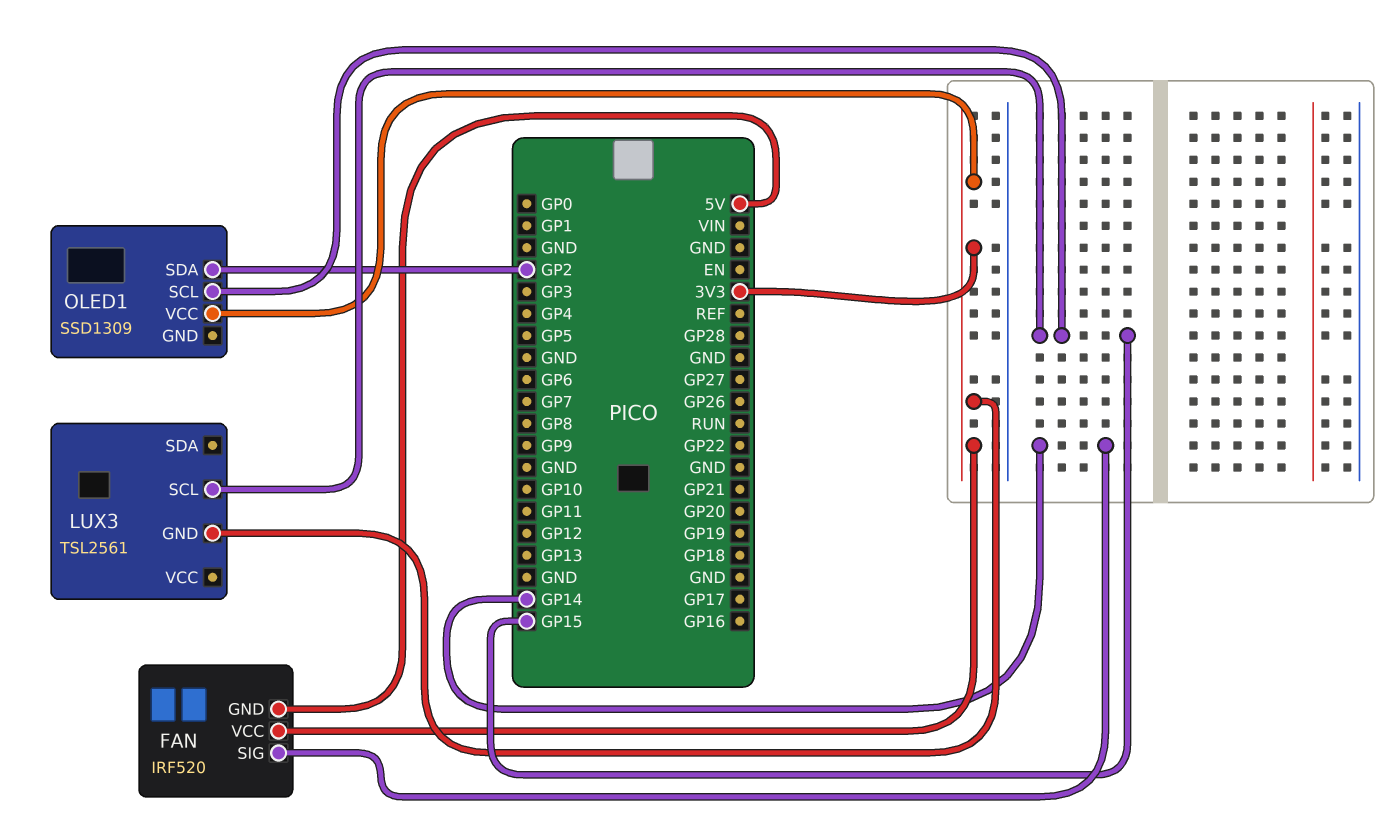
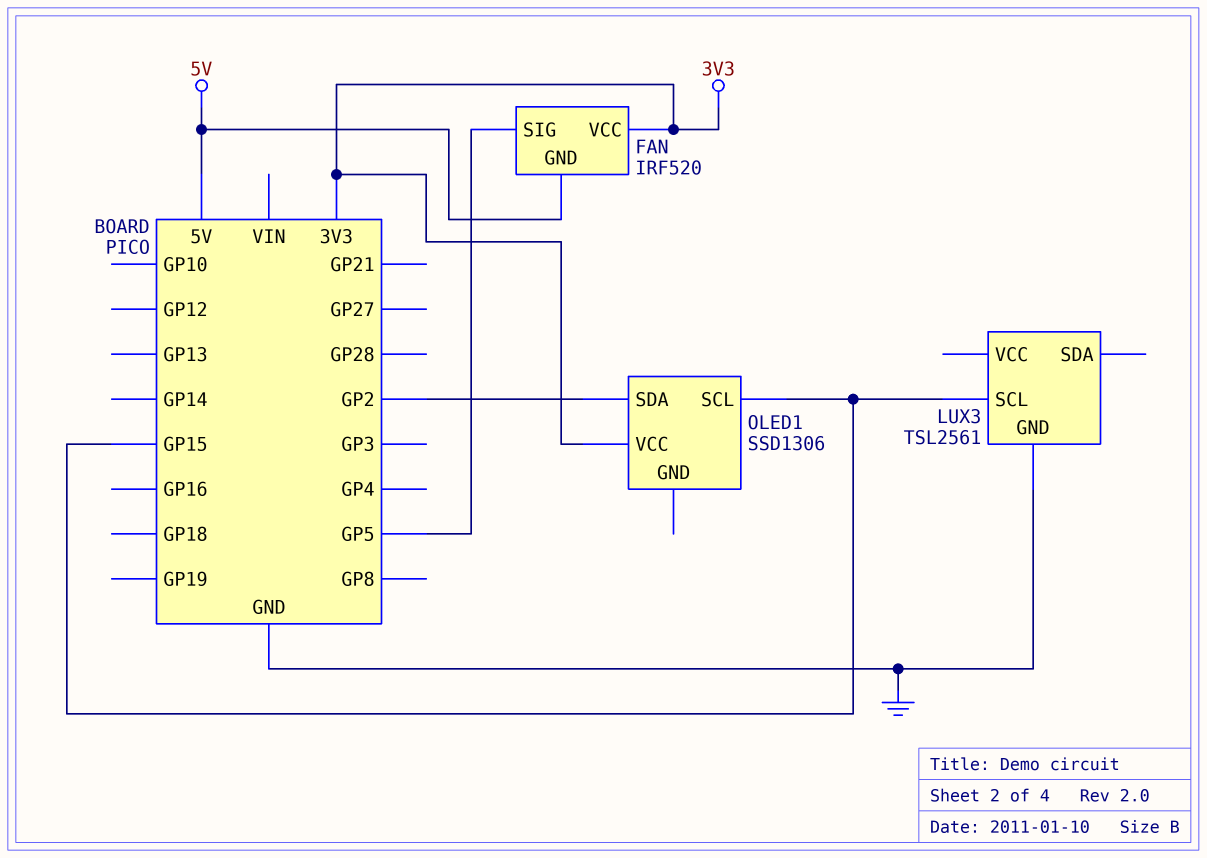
FAN pin SIG: GP14 -> GP5
LUX3 pin GND: 3V3 -> GND
OLED1: SSD1309 -> SSD1306

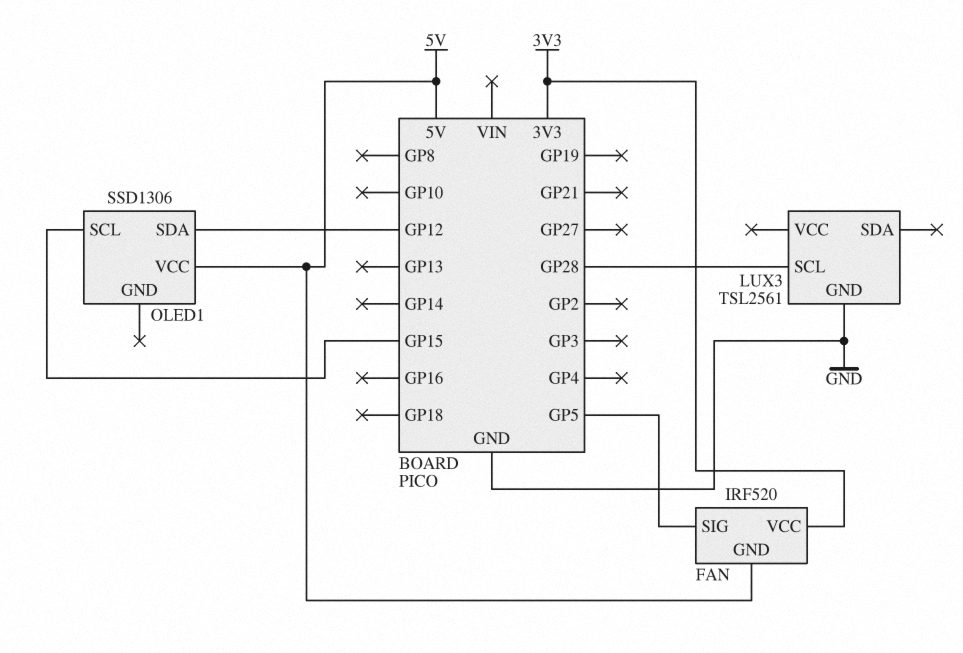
LUX3 pin SCL: GP15 -> GP28
OLED1 pin SDA: GP2 -> GP12
OLED1 pin VCC: 3V3 -> 5V

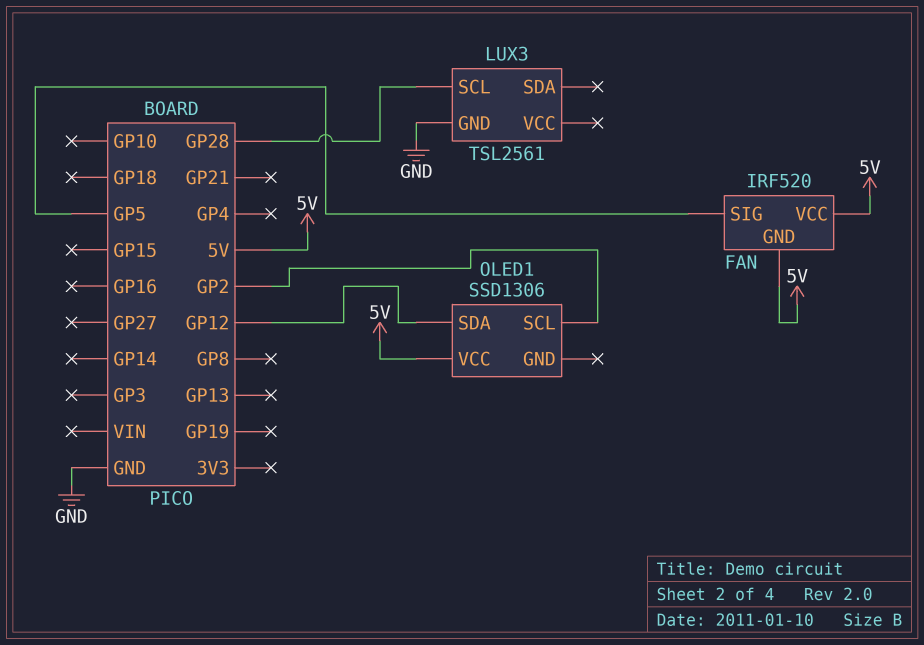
FAN pin VCC: 3V3 -> 5V
OLED1 pin SCL: GP15 -> GP2

